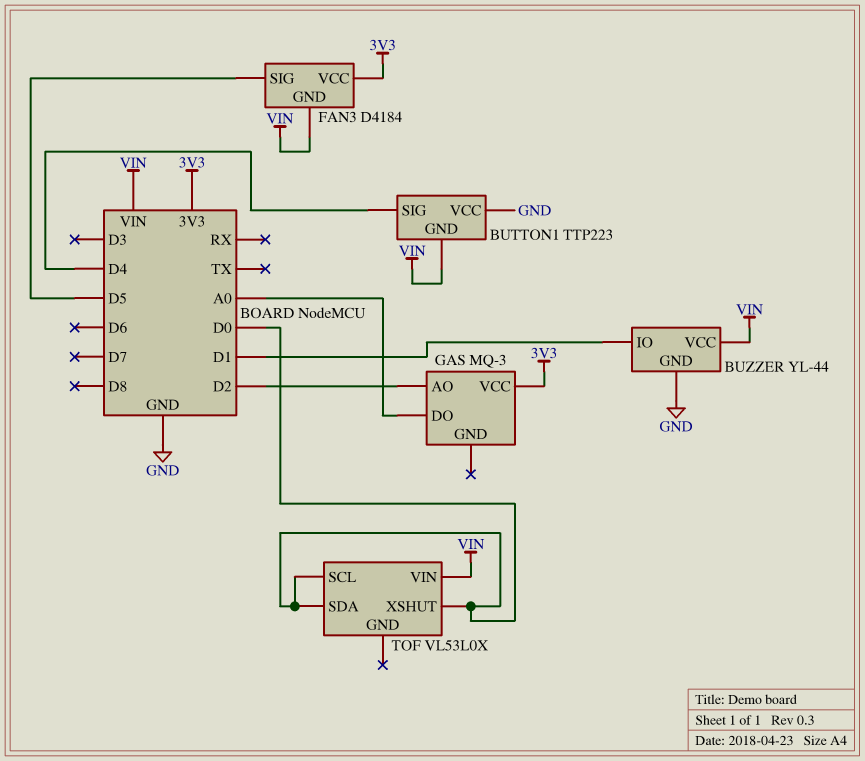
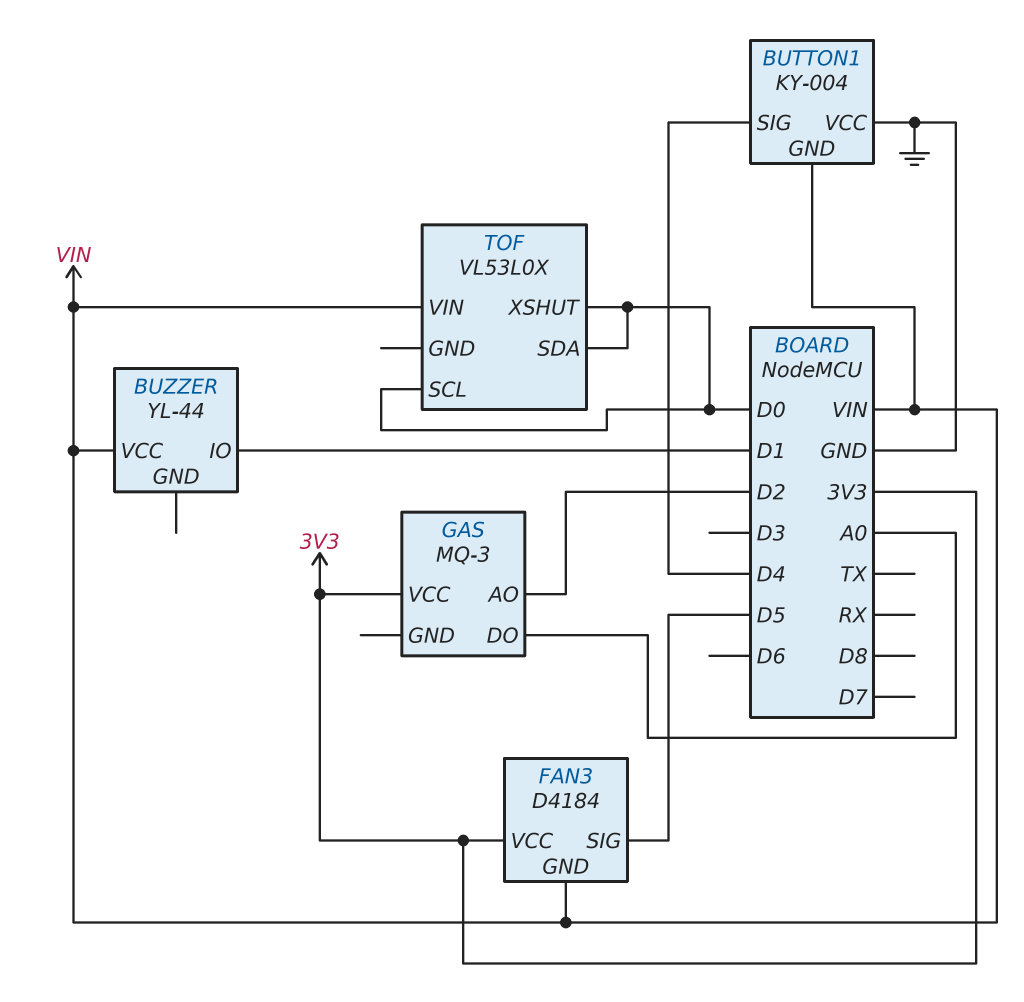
BUTTON1: TTP223 -> KY-004
BUZZER pin GND: GND -> none

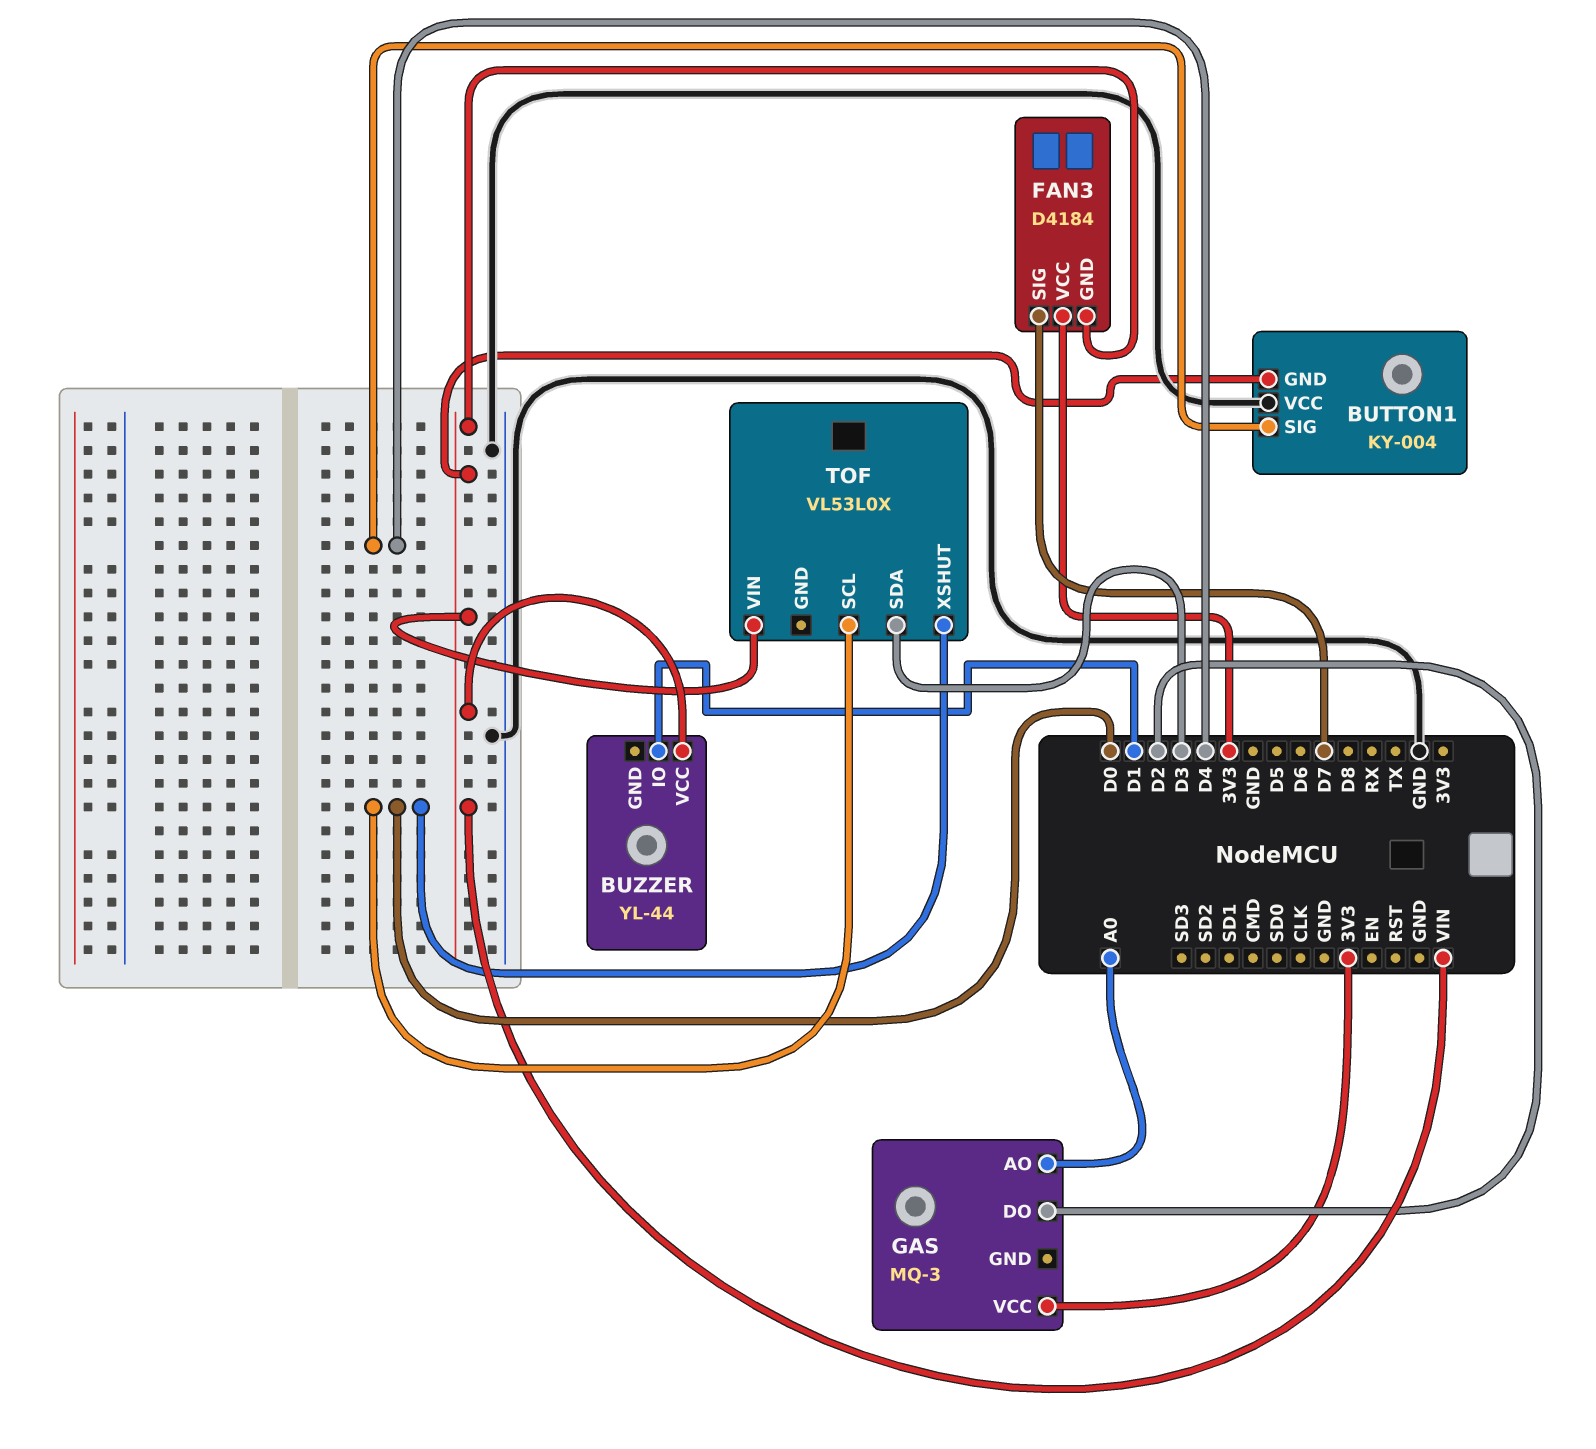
FAN3 pin SIG: D5 -> D7
GAS pin AO: D2 -> A0
GAS pin DO: A0 -> D2
TOF pin SDA: D0 -> D3

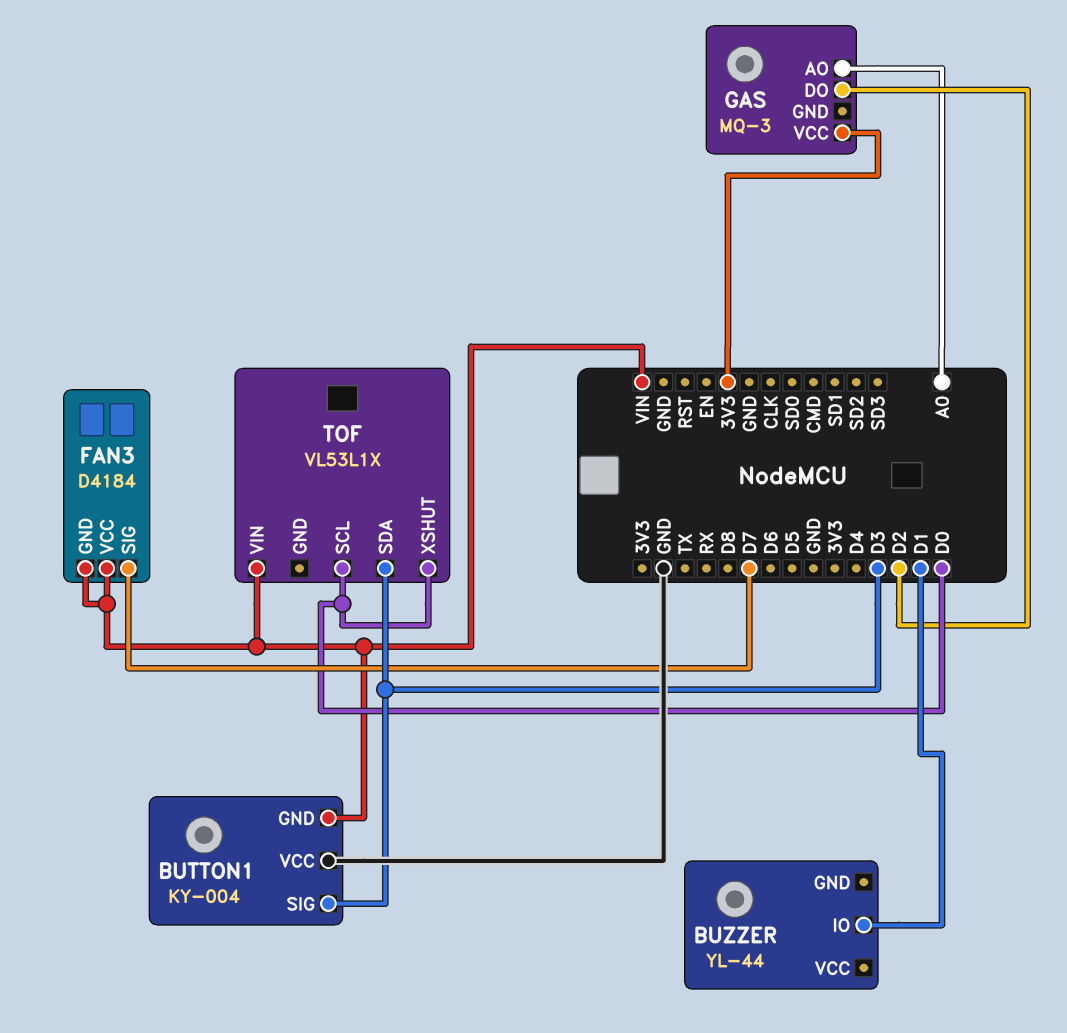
BUTTON1 pin SIG: D4 -> D3
BUZZER pin VCC: VIN -> none
FAN3 pin VCC: 3V3 -> VIN
TOF: VL53L0X -> VL53L1X

